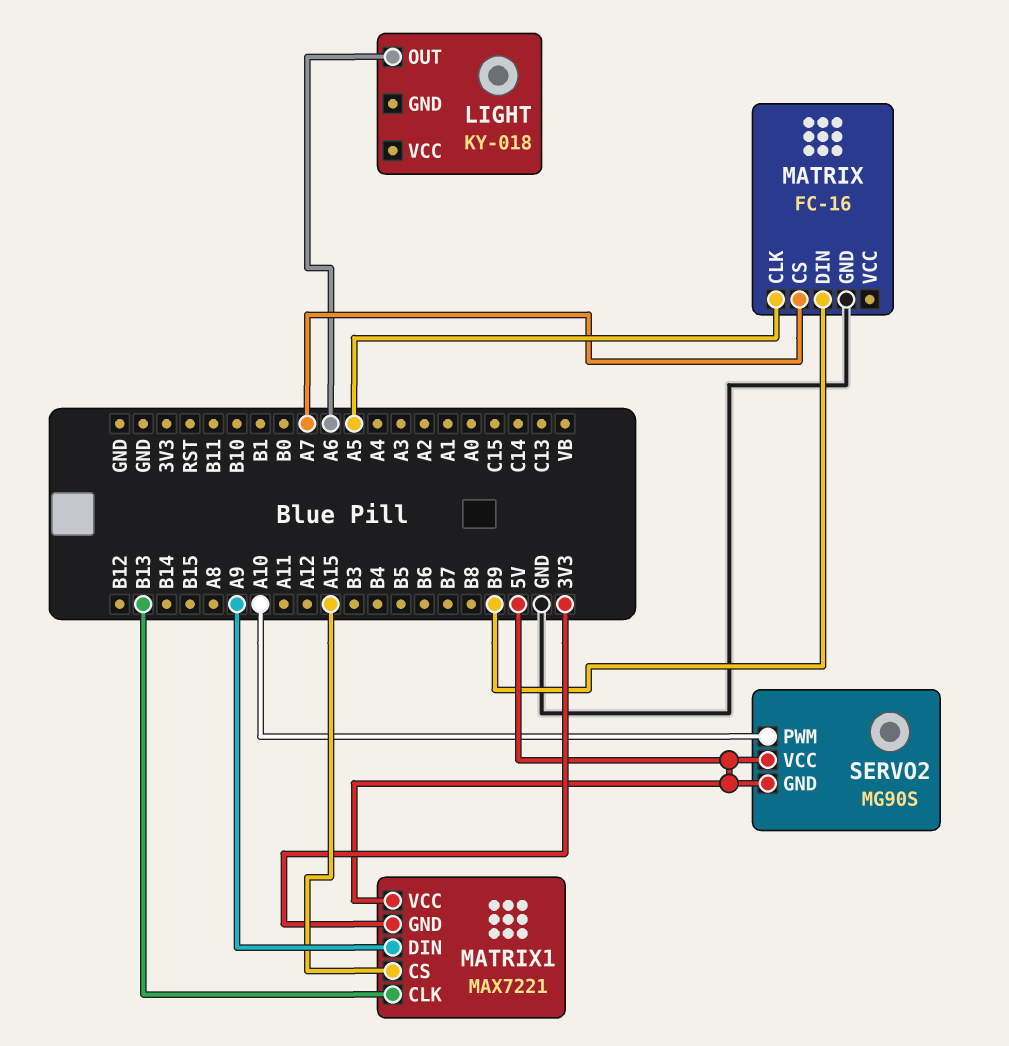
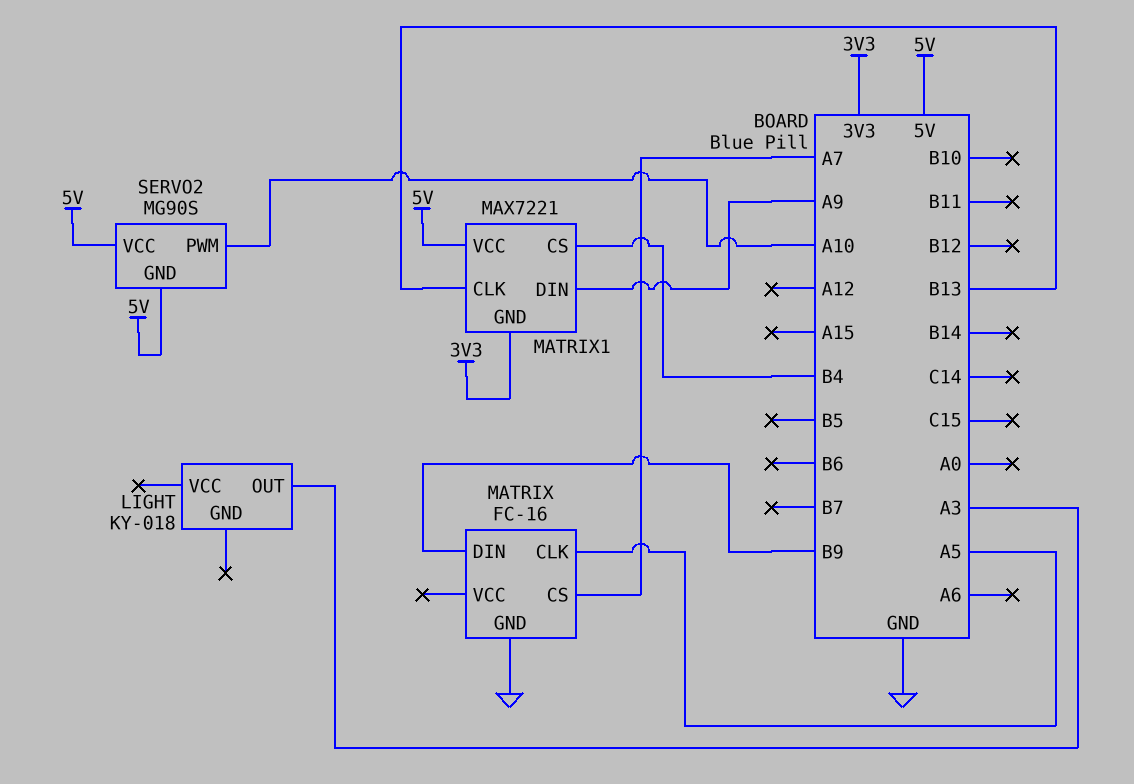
LIGHT pin OUT: A6 -> A3
MATRIX1 pin CS: A15 -> B4

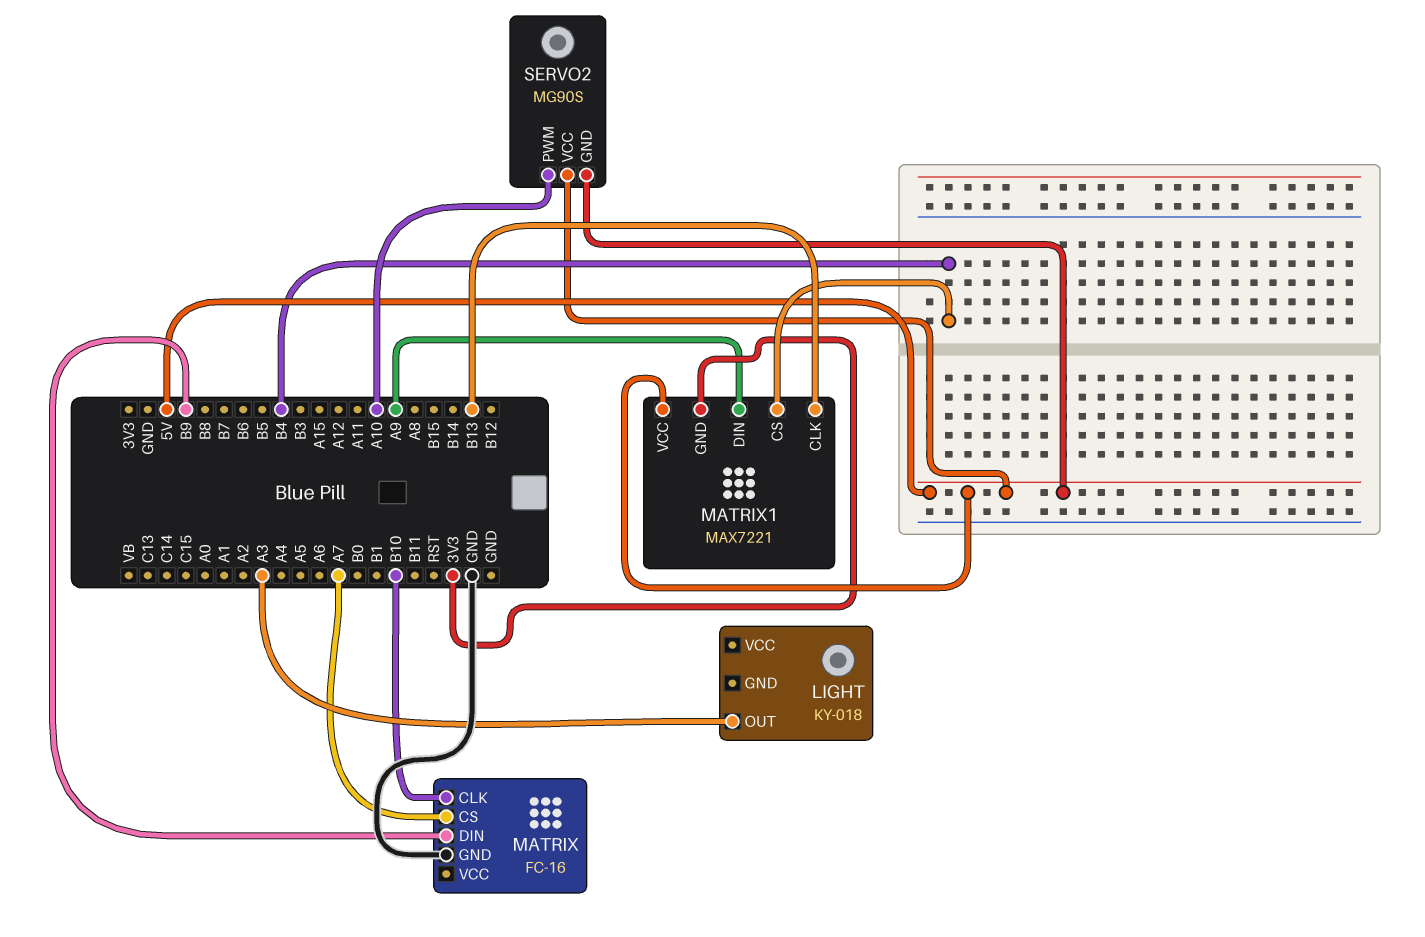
MATRIX pin CLK: A5 -> B10

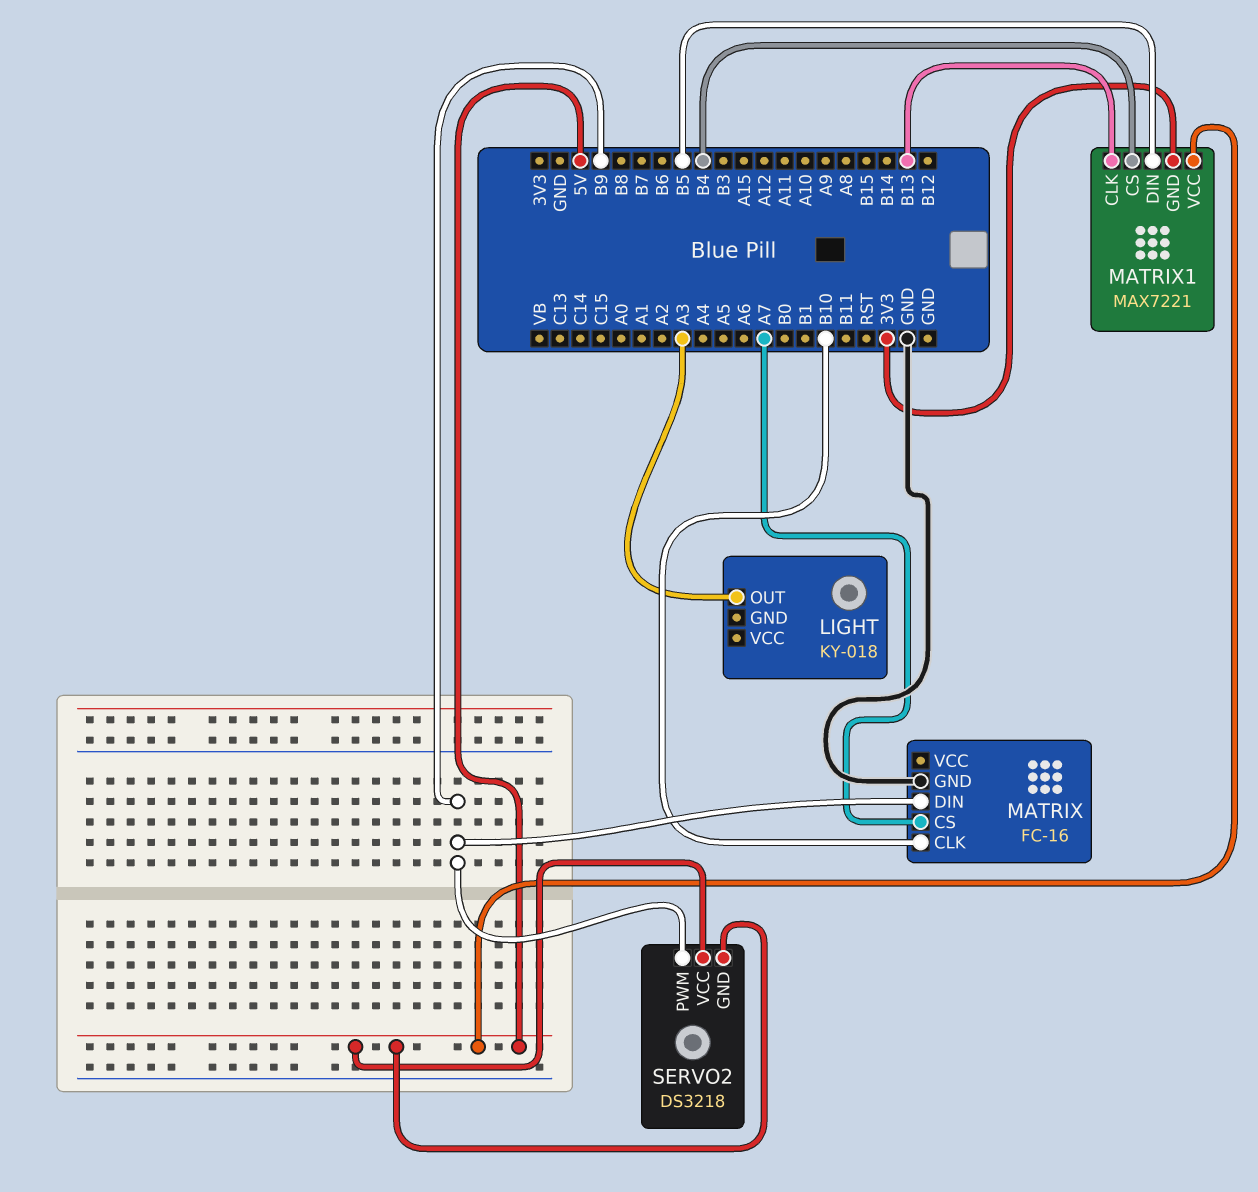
MATRIX1 pin DIN: A9 -> B5
SERVO2: MG90S -> DS3218
SERVO2 pin PWM: A10 -> B9

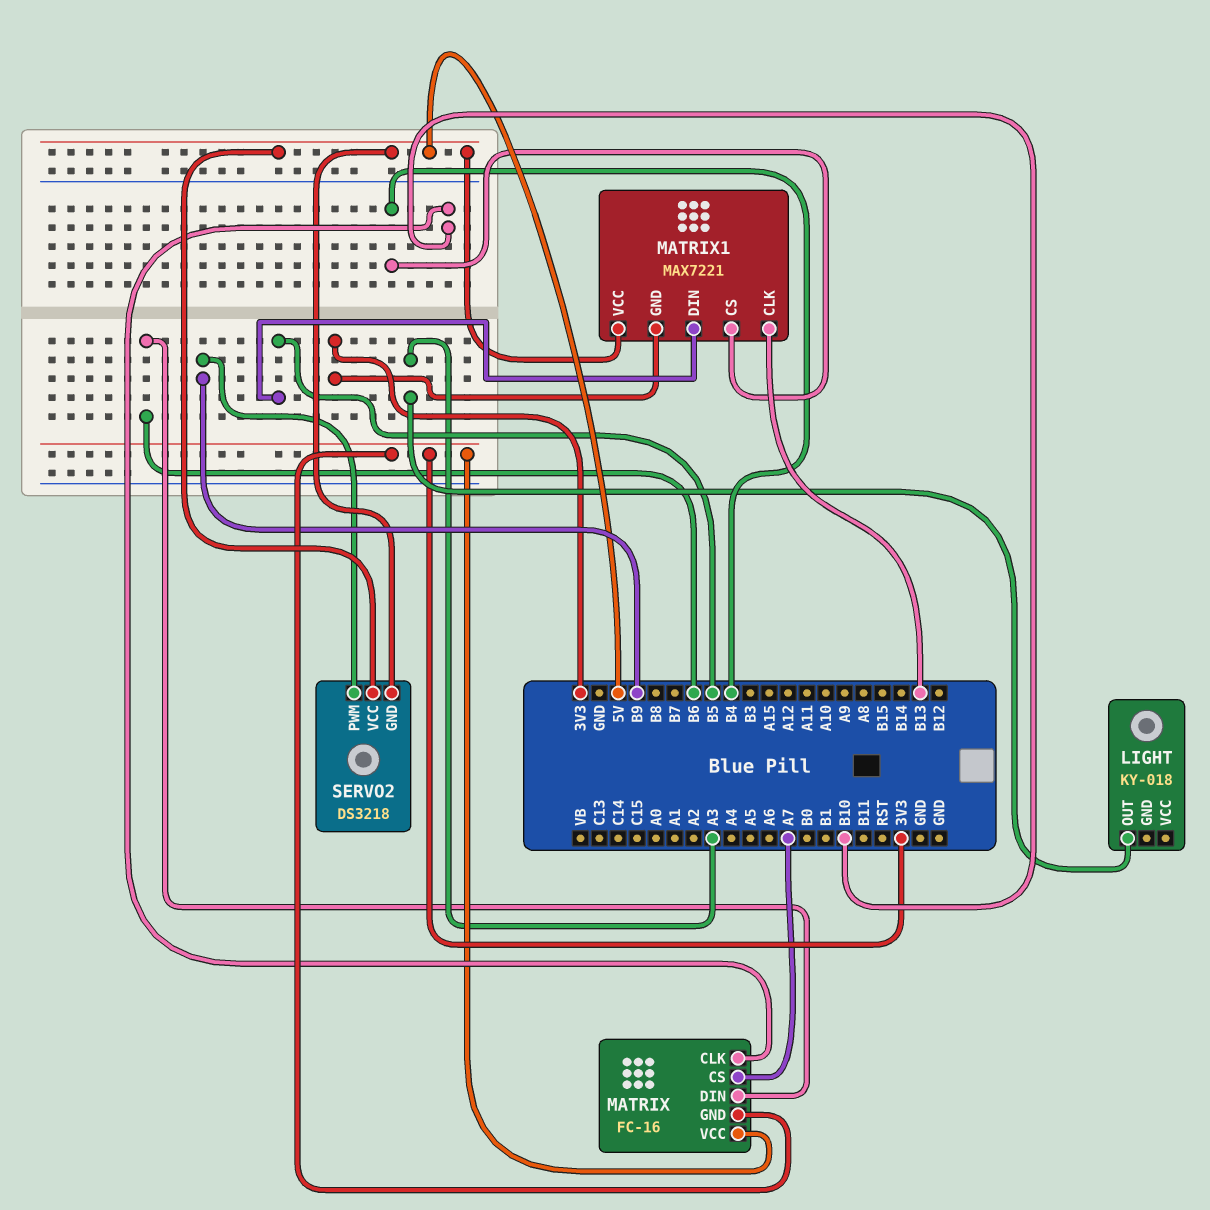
MATRIX pin DIN: B9 -> B6
MATRIX pin GND: GND -> 3V3
MATRIX pin VCC: none -> 3V3

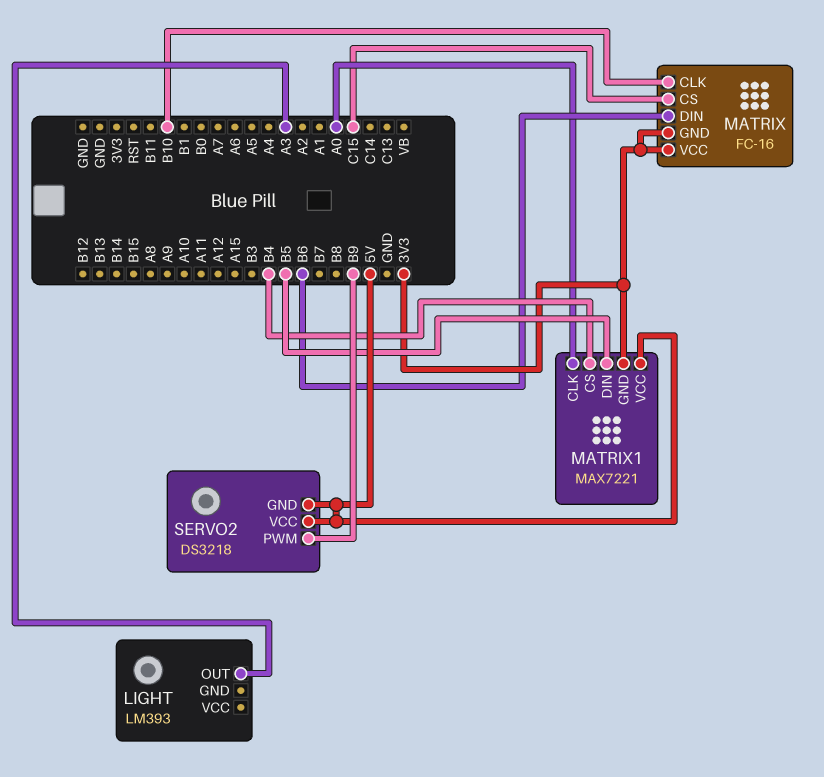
LIGHT: KY-018 -> LM393
MATRIX pin CS: A7 -> C15
MATRIX1 pin CLK: B13 -> A0

